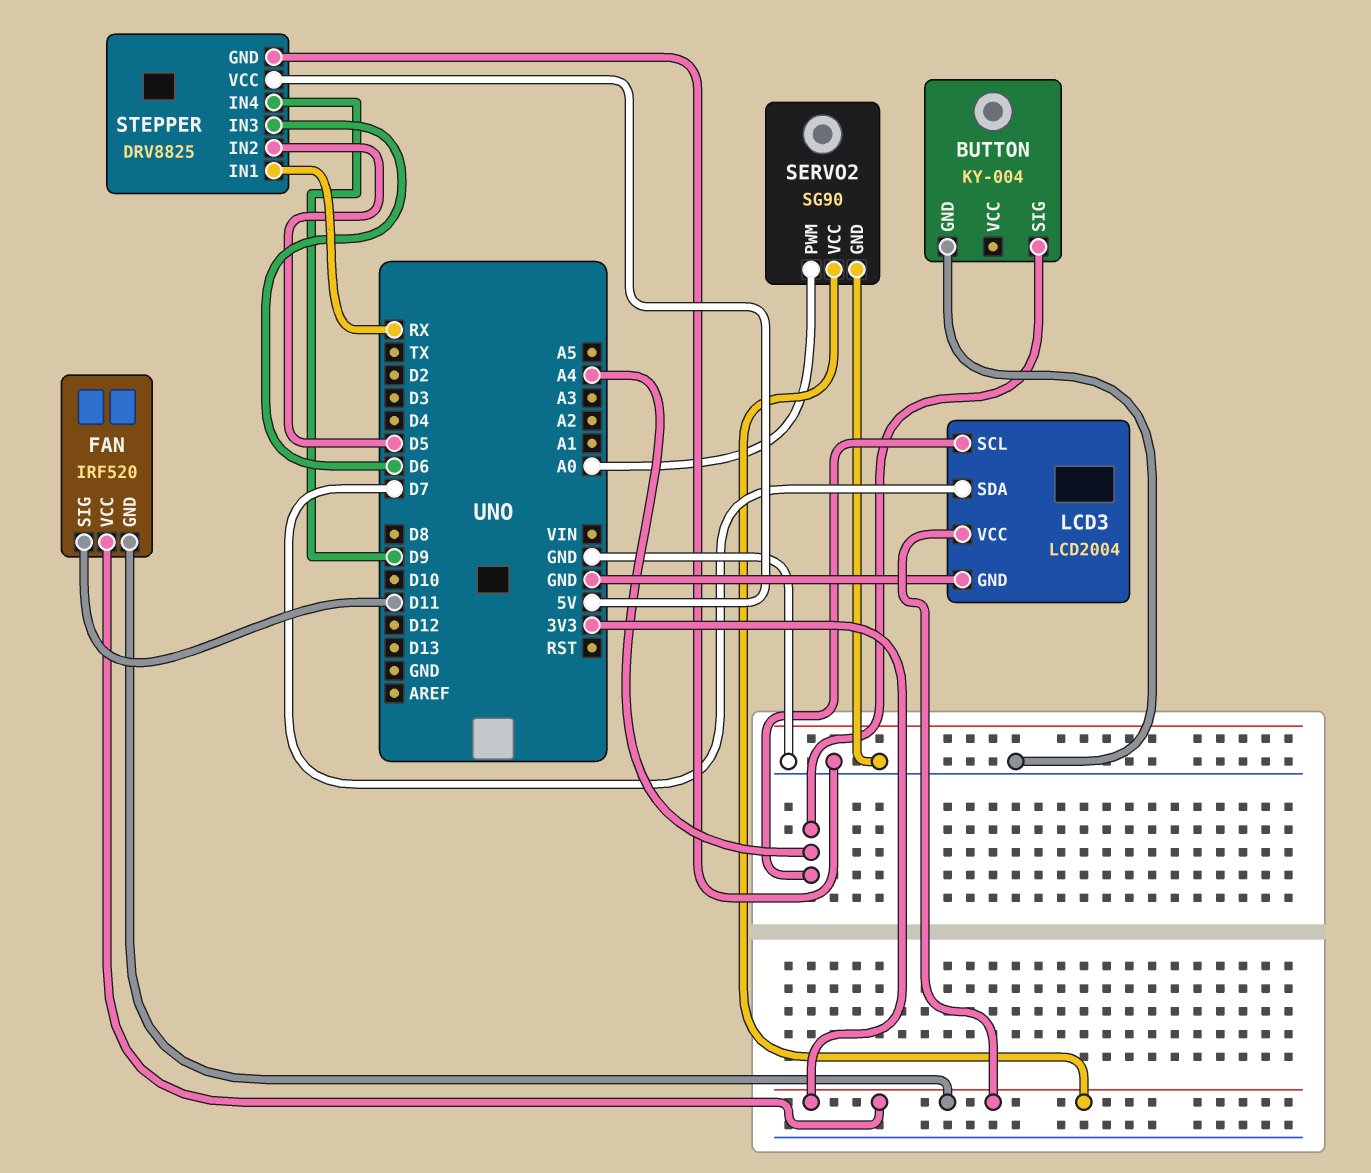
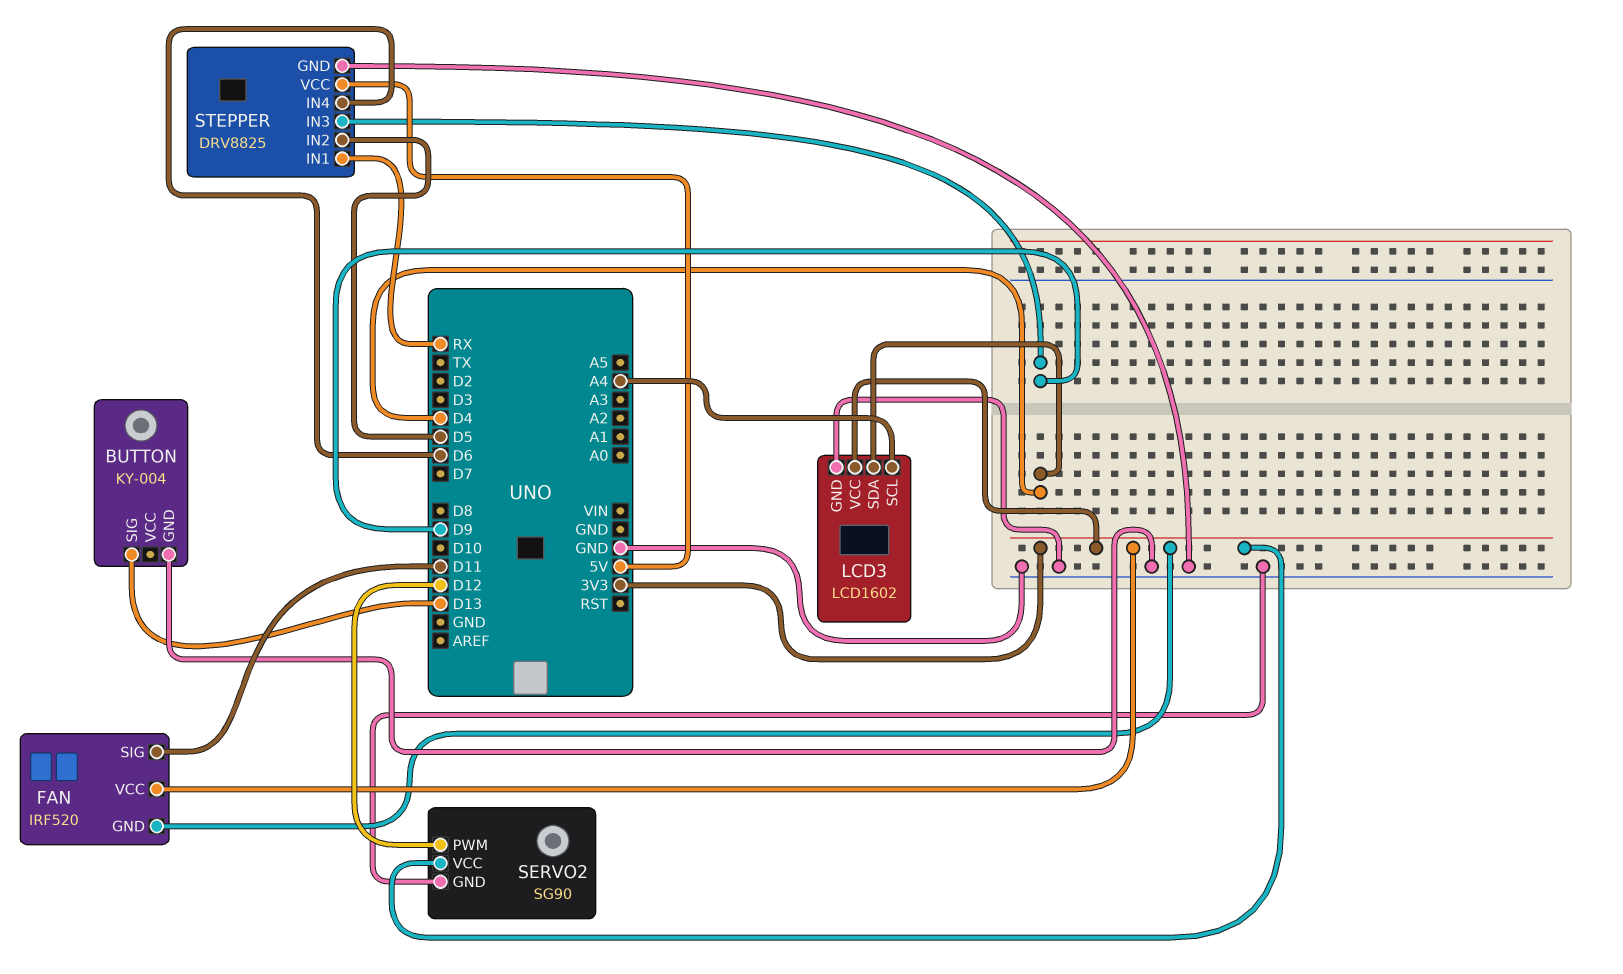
BUTTON pin SIG: A4 -> D13
LCD3: LCD2004 -> LCD1602
LCD3 pin SDA: D7 -> D4
SERVO2 pin PWM: A0 -> D12
STEPPER pin IN3: D6 -> D9
STEPPER pin IN4: D9 -> D6

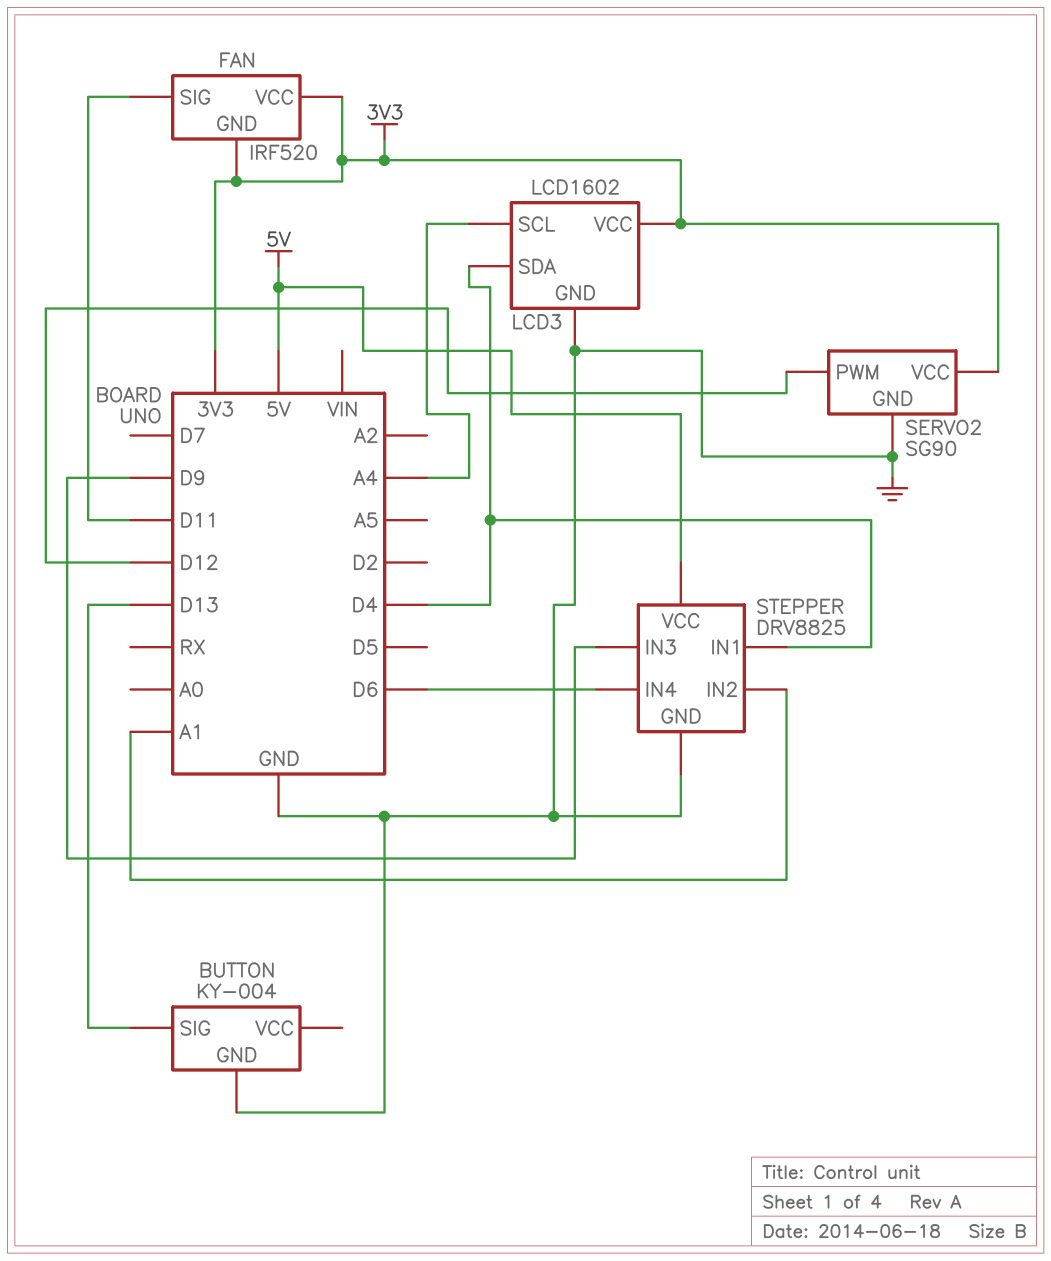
STEPPER pin IN1: RX -> D4
STEPPER pin IN2: D5 -> A1

